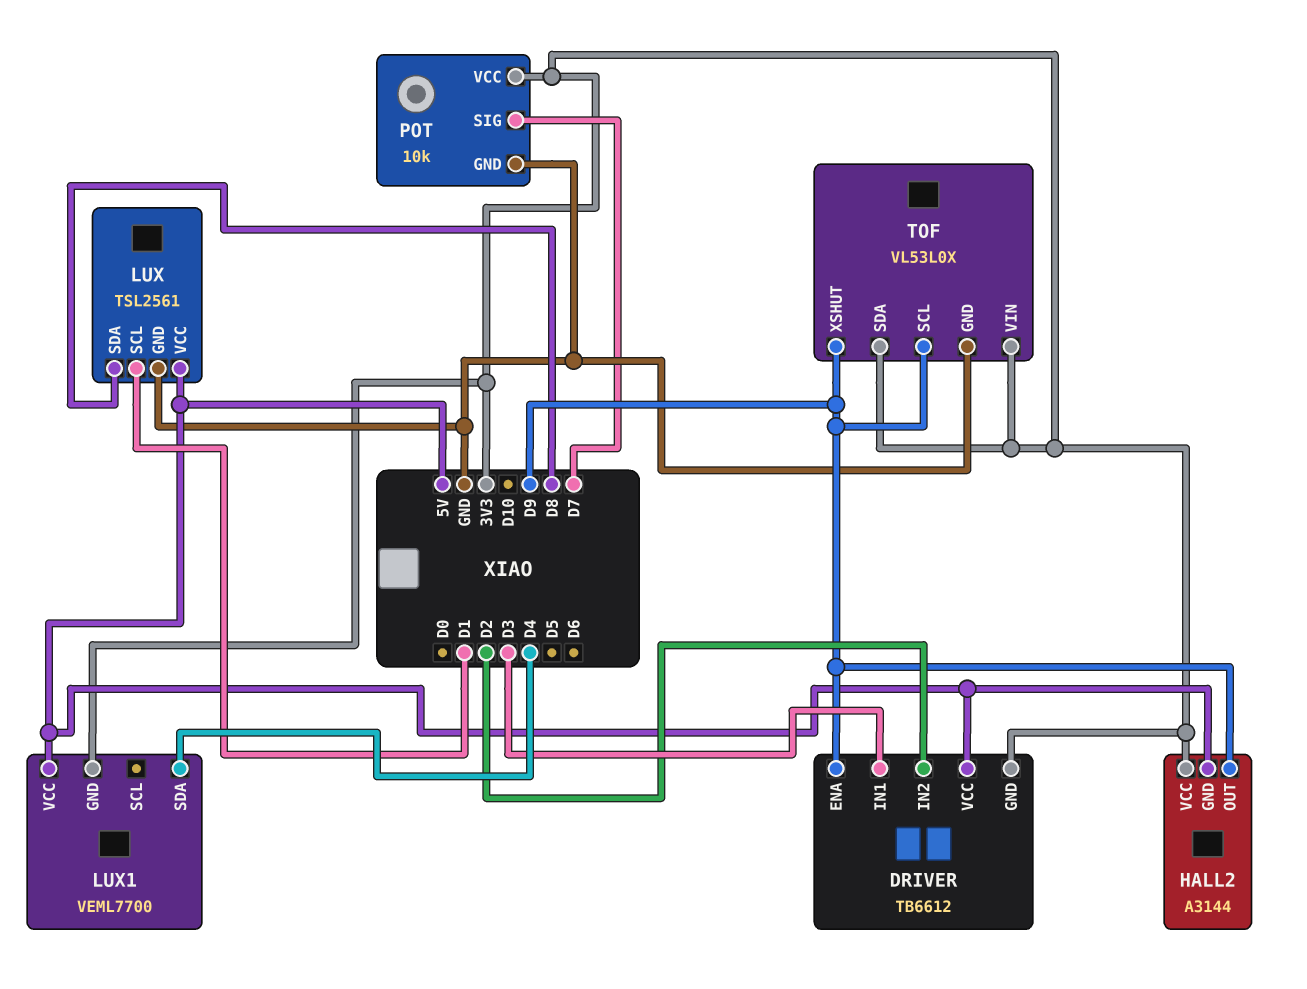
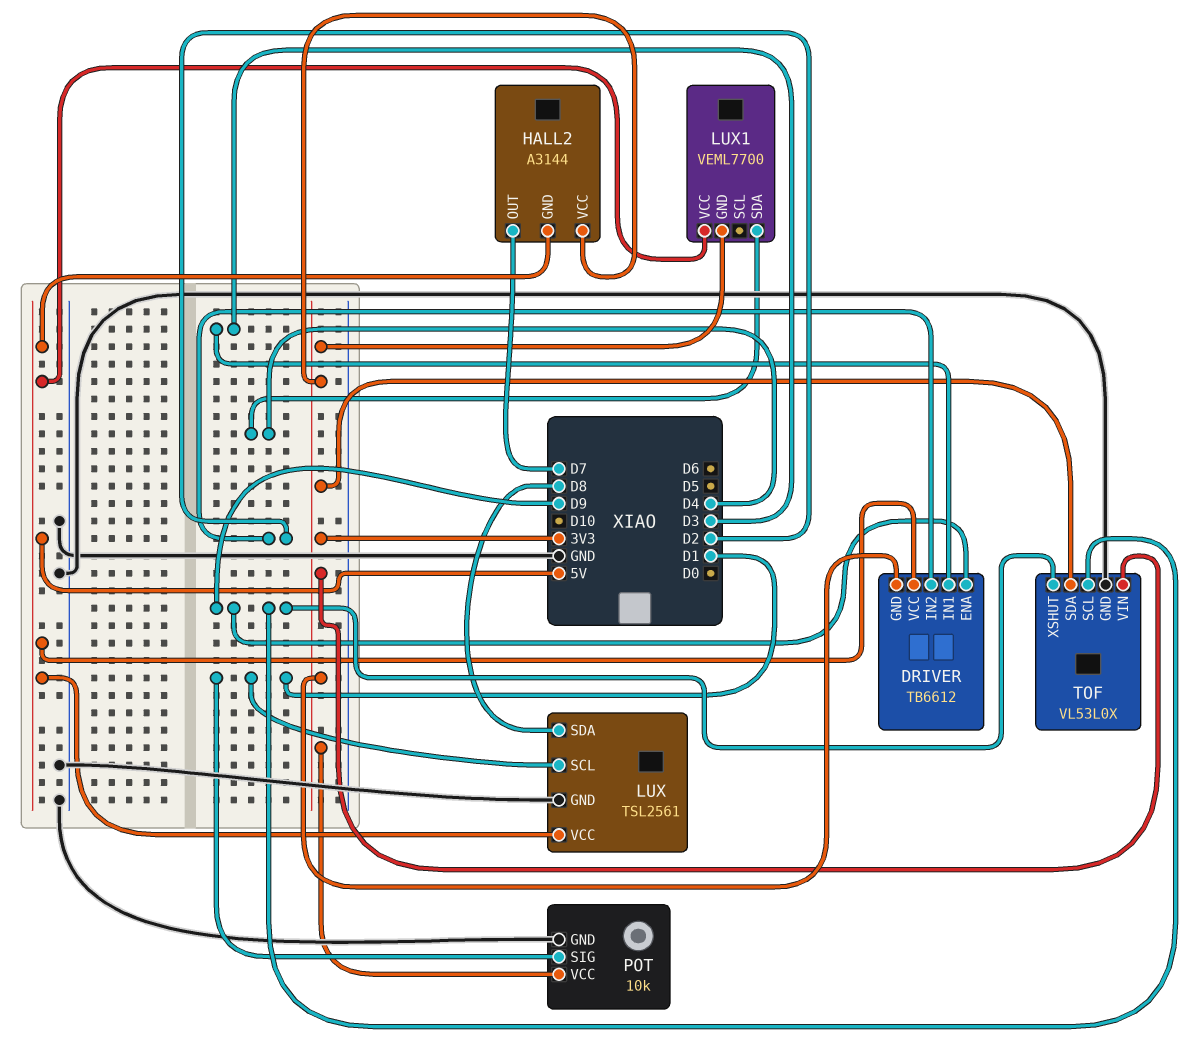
HALL2 pin OUT: D9 -> D7
POT pin SIG: D7 -> D1

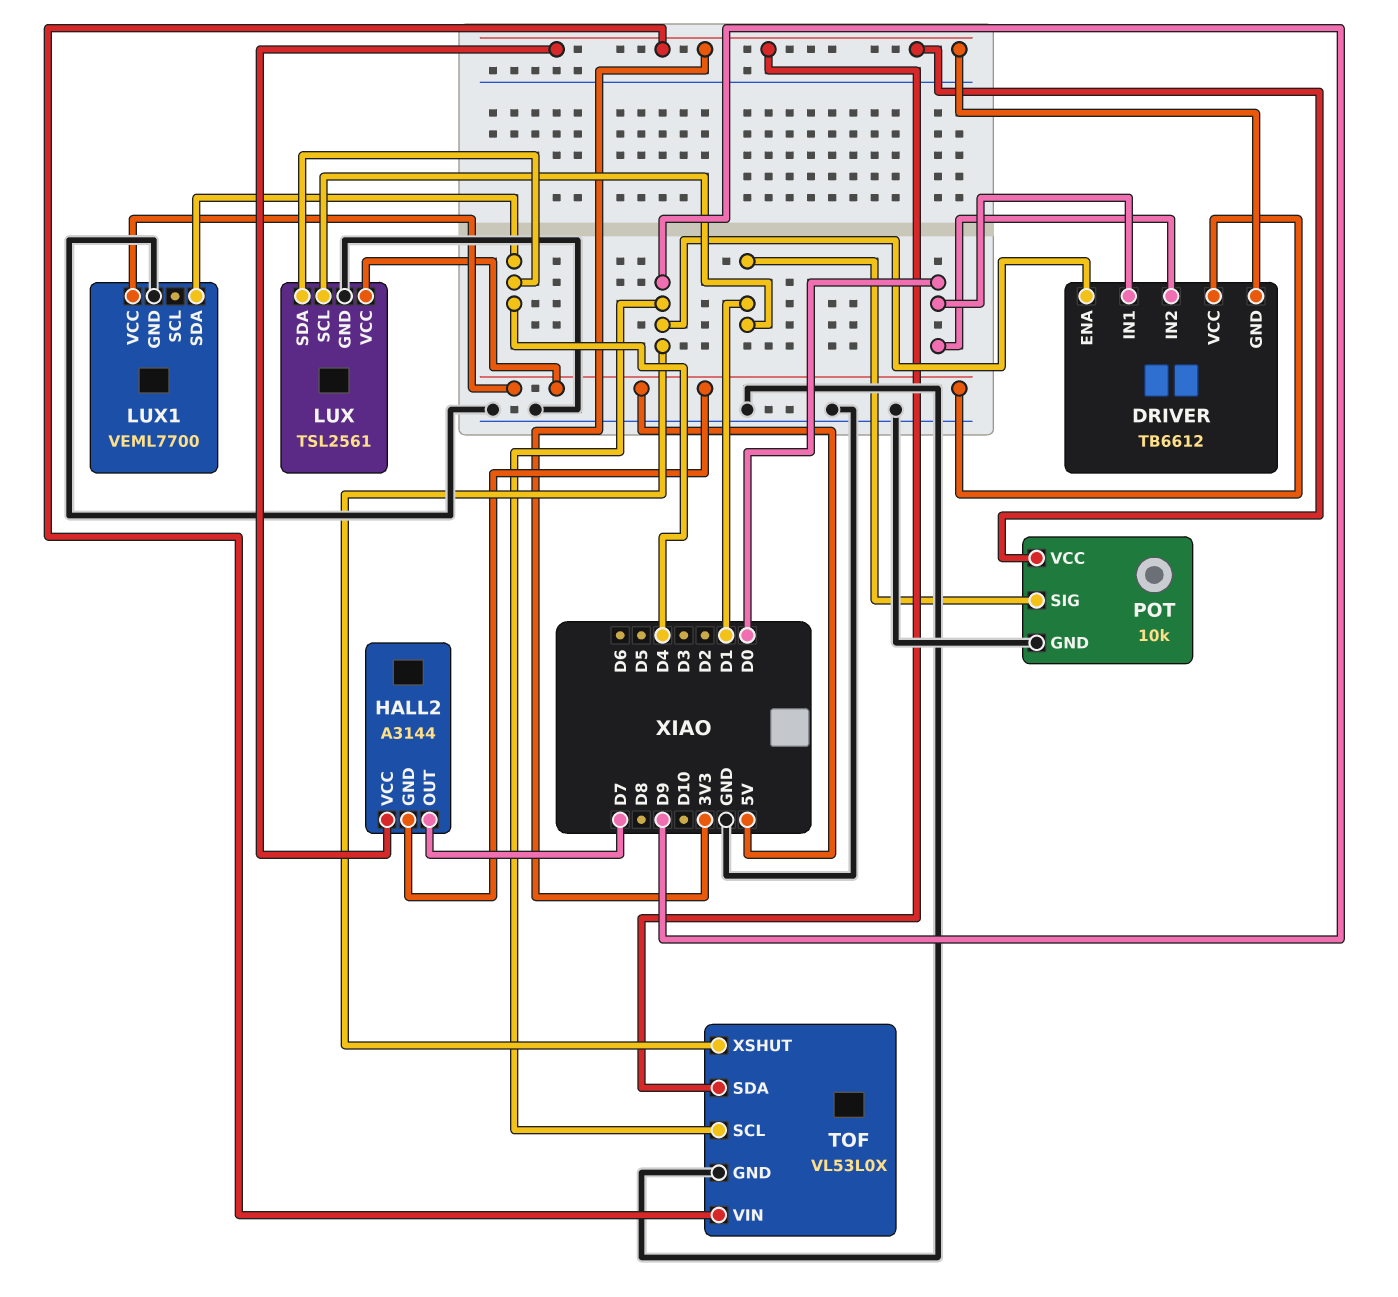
DRIVER pin IN1: D3 -> D0
DRIVER pin IN2: D2 -> D0
LUX pin SDA: D8 -> D4
LUX1 pin GND: 3V3 -> GND

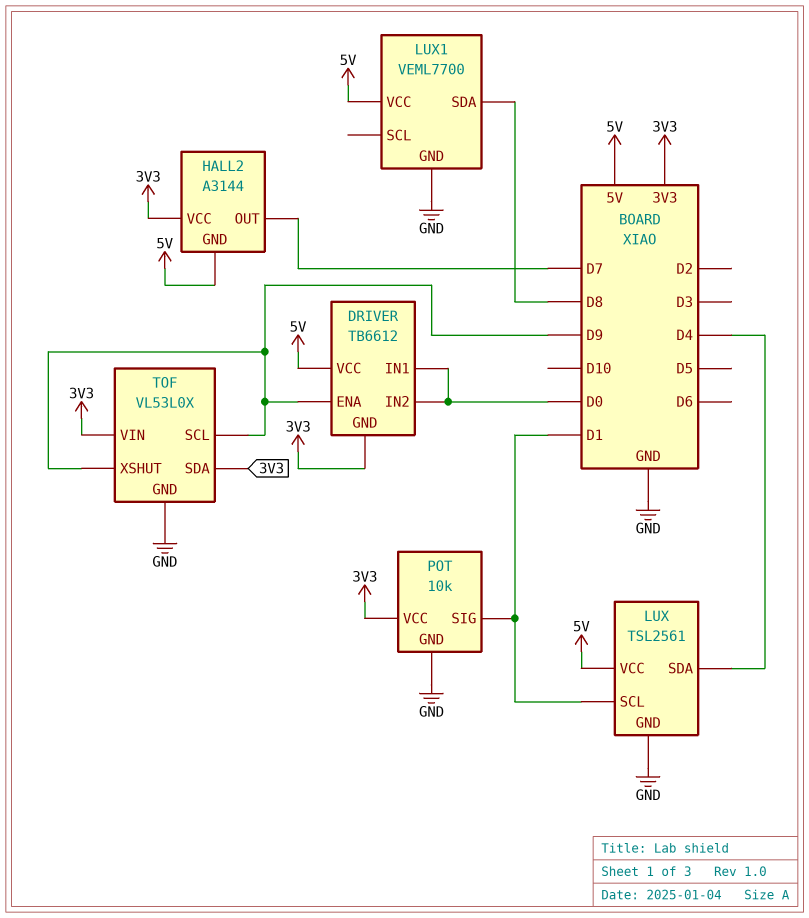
LUX1 pin SDA: D4 -> D8

